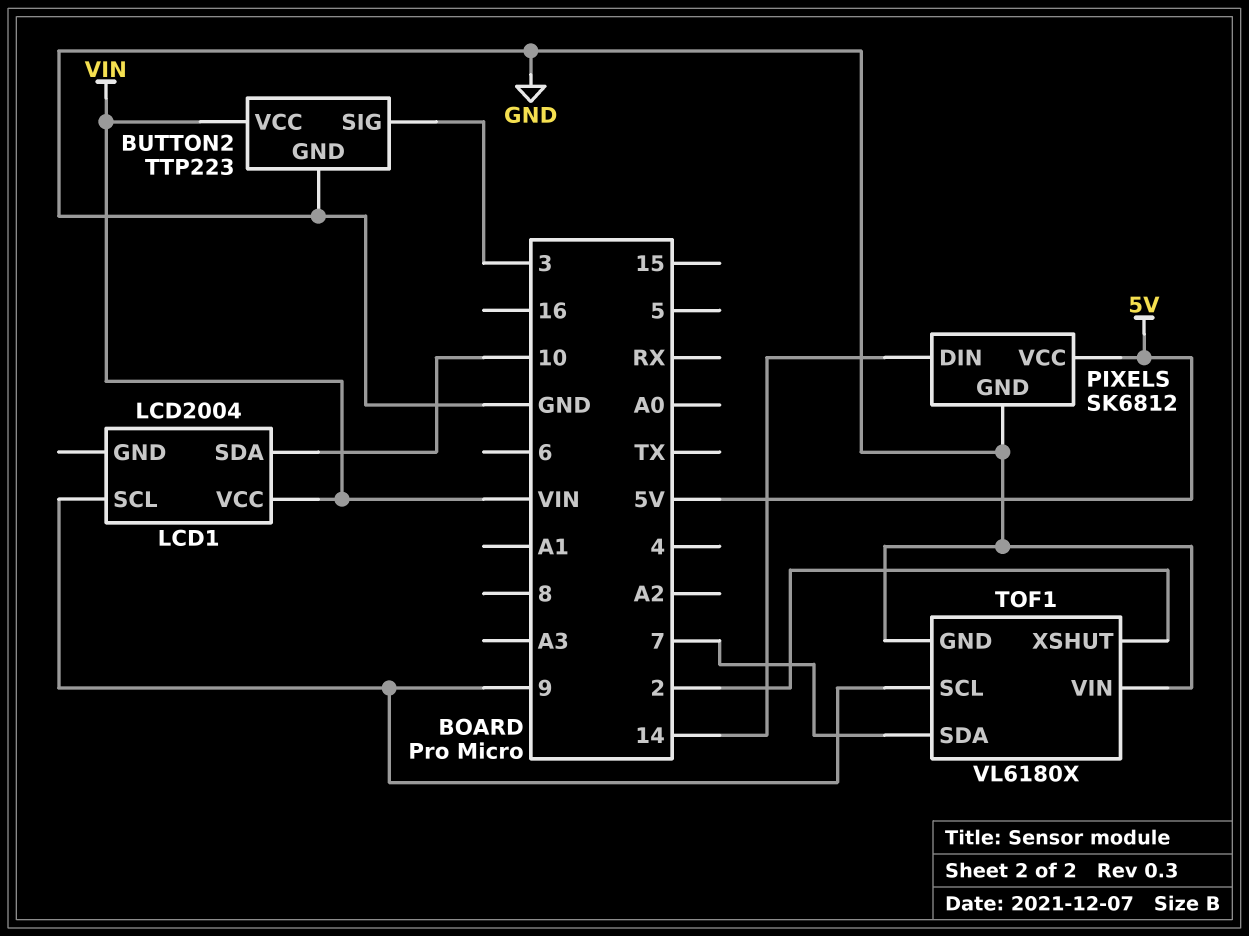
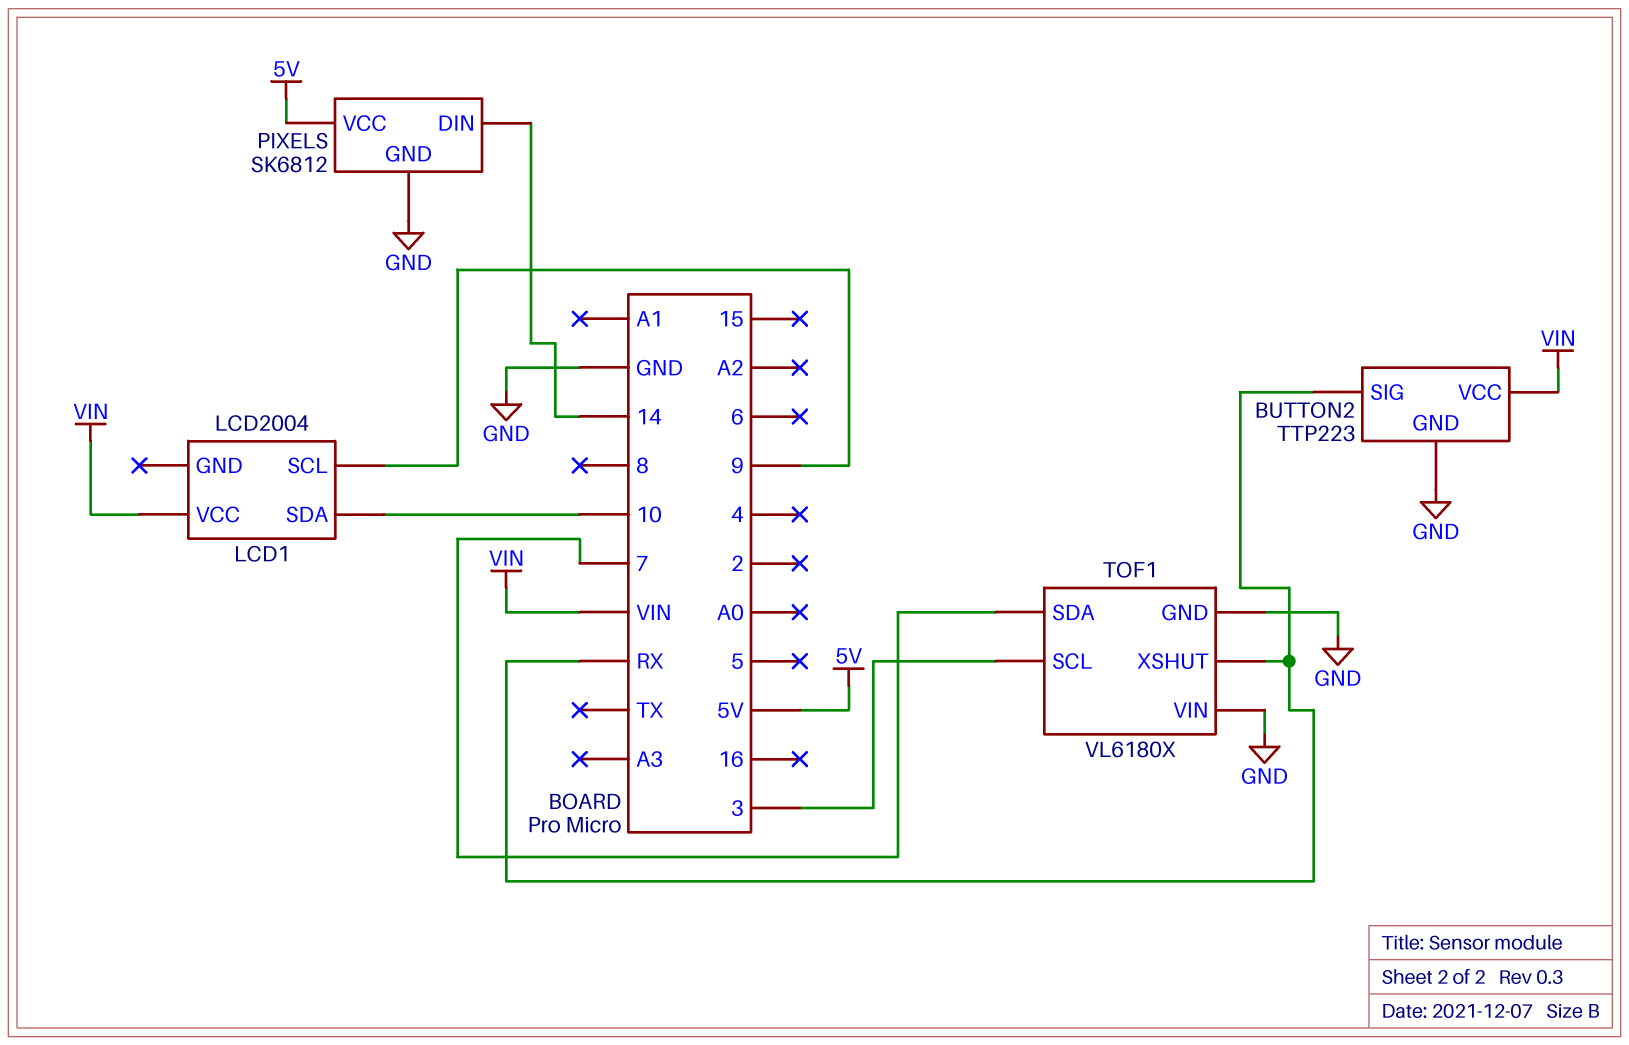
BUTTON2 pin SIG: 3 -> RX
TOF1 pin SCL: 9 -> 3
TOF1 pin XSHUT: 2 -> RX

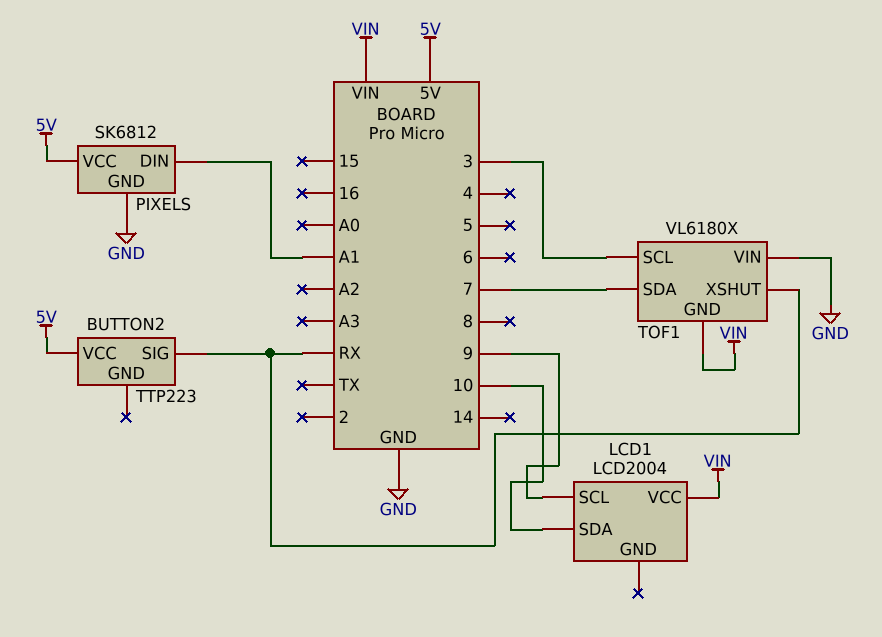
BUTTON2 pin GND: GND -> none
BUTTON2 pin VCC: VIN -> 5V
PIXELS pin DIN: 14 -> A1
TOF1 pin GND: GND -> VIN

